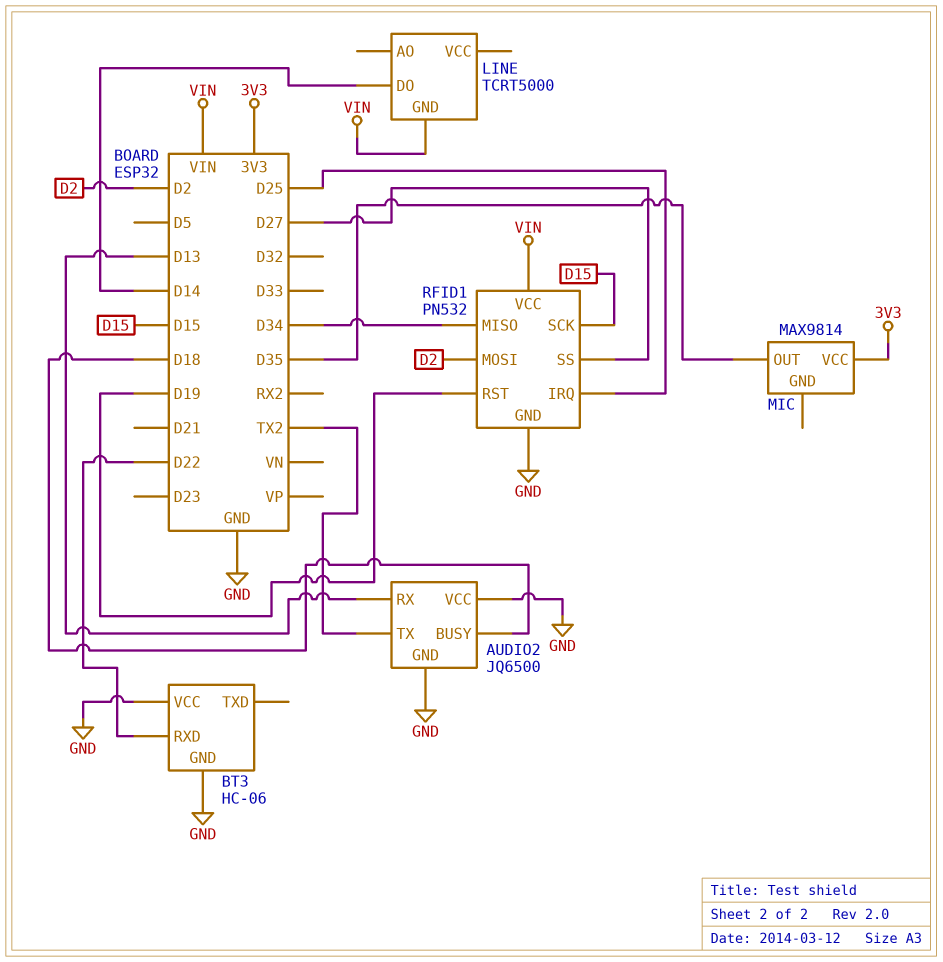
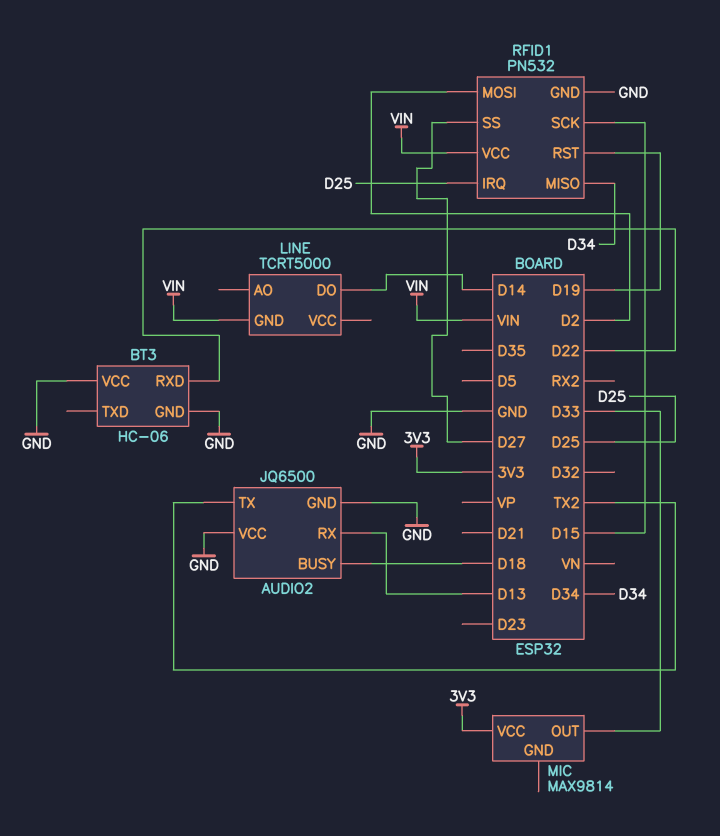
MIC pin OUT: D35 -> D33

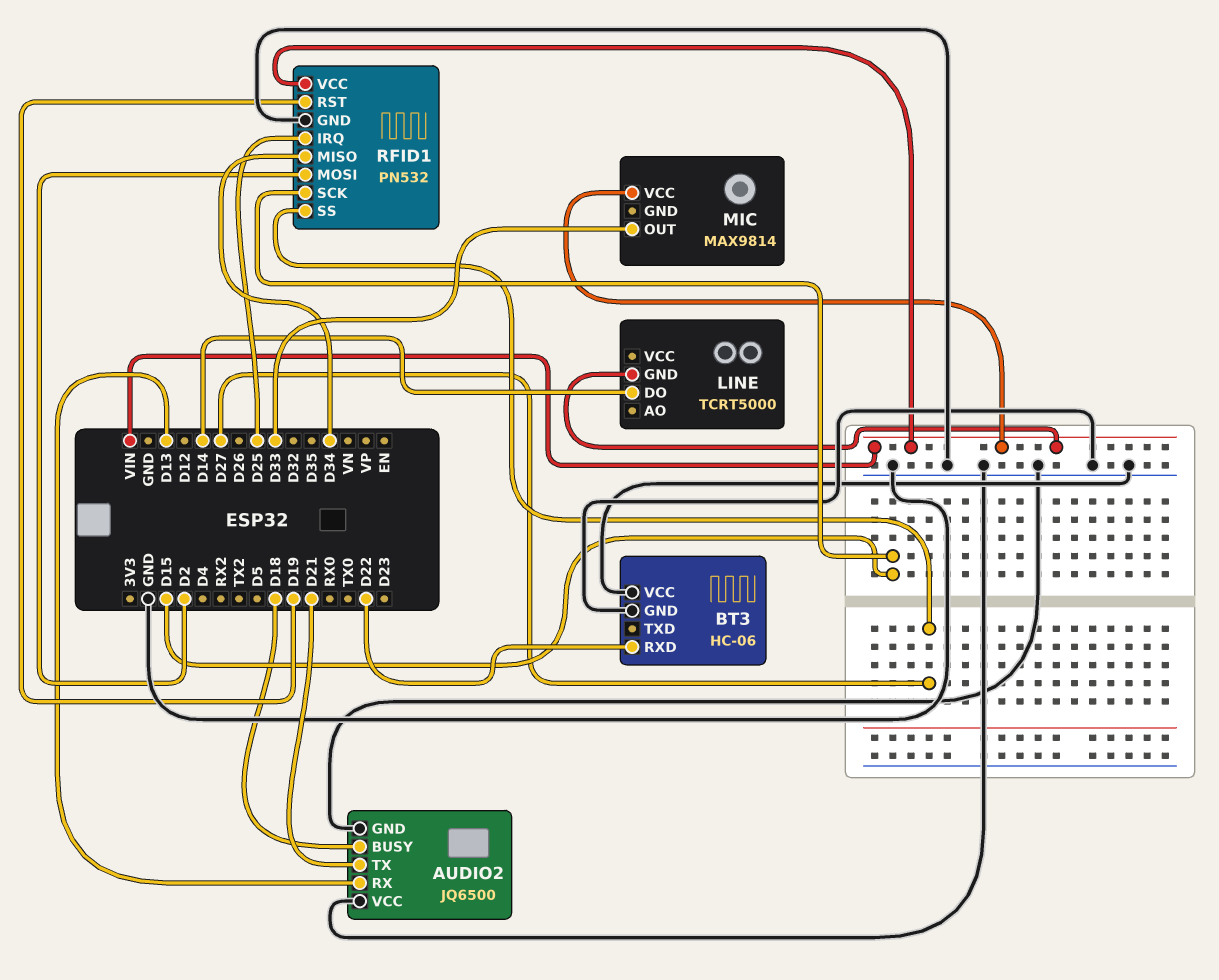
AUDIO2 pin TX: TX2 -> D21
MIC pin VCC: 3V3 -> VIN

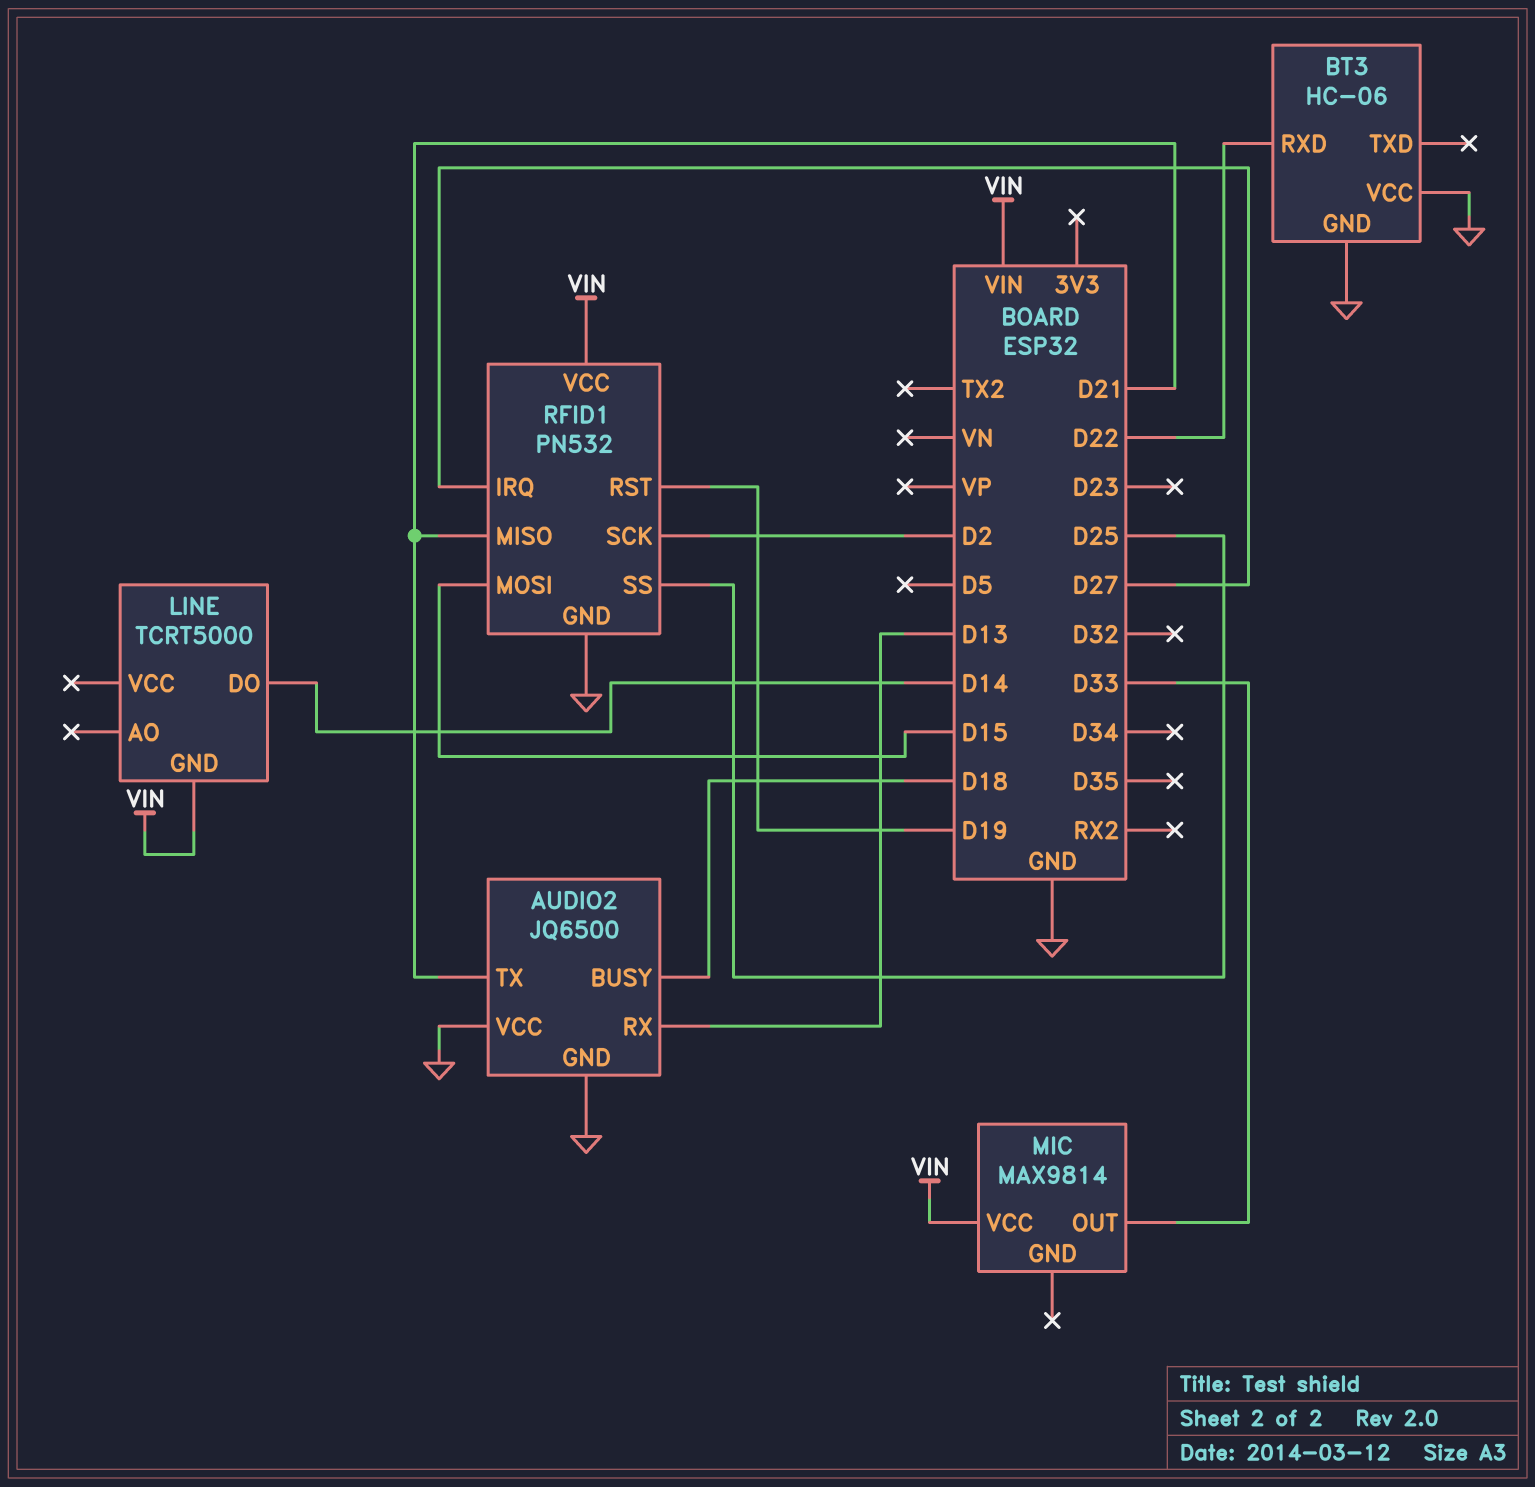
RFID1 pin IRQ: D25 -> D27
RFID1 pin MISO: D34 -> D21
RFID1 pin MOSI: D2 -> D15
RFID1 pin SCK: D15 -> D2
RFID1 pin SS: D27 -> D25

